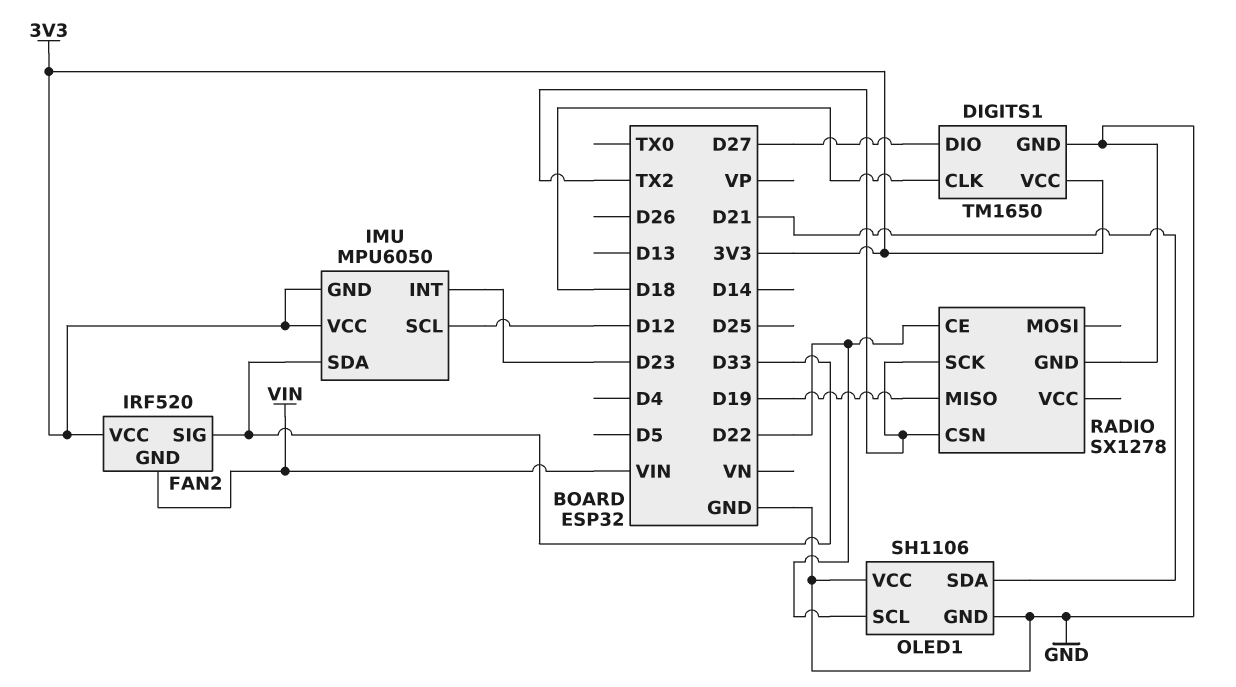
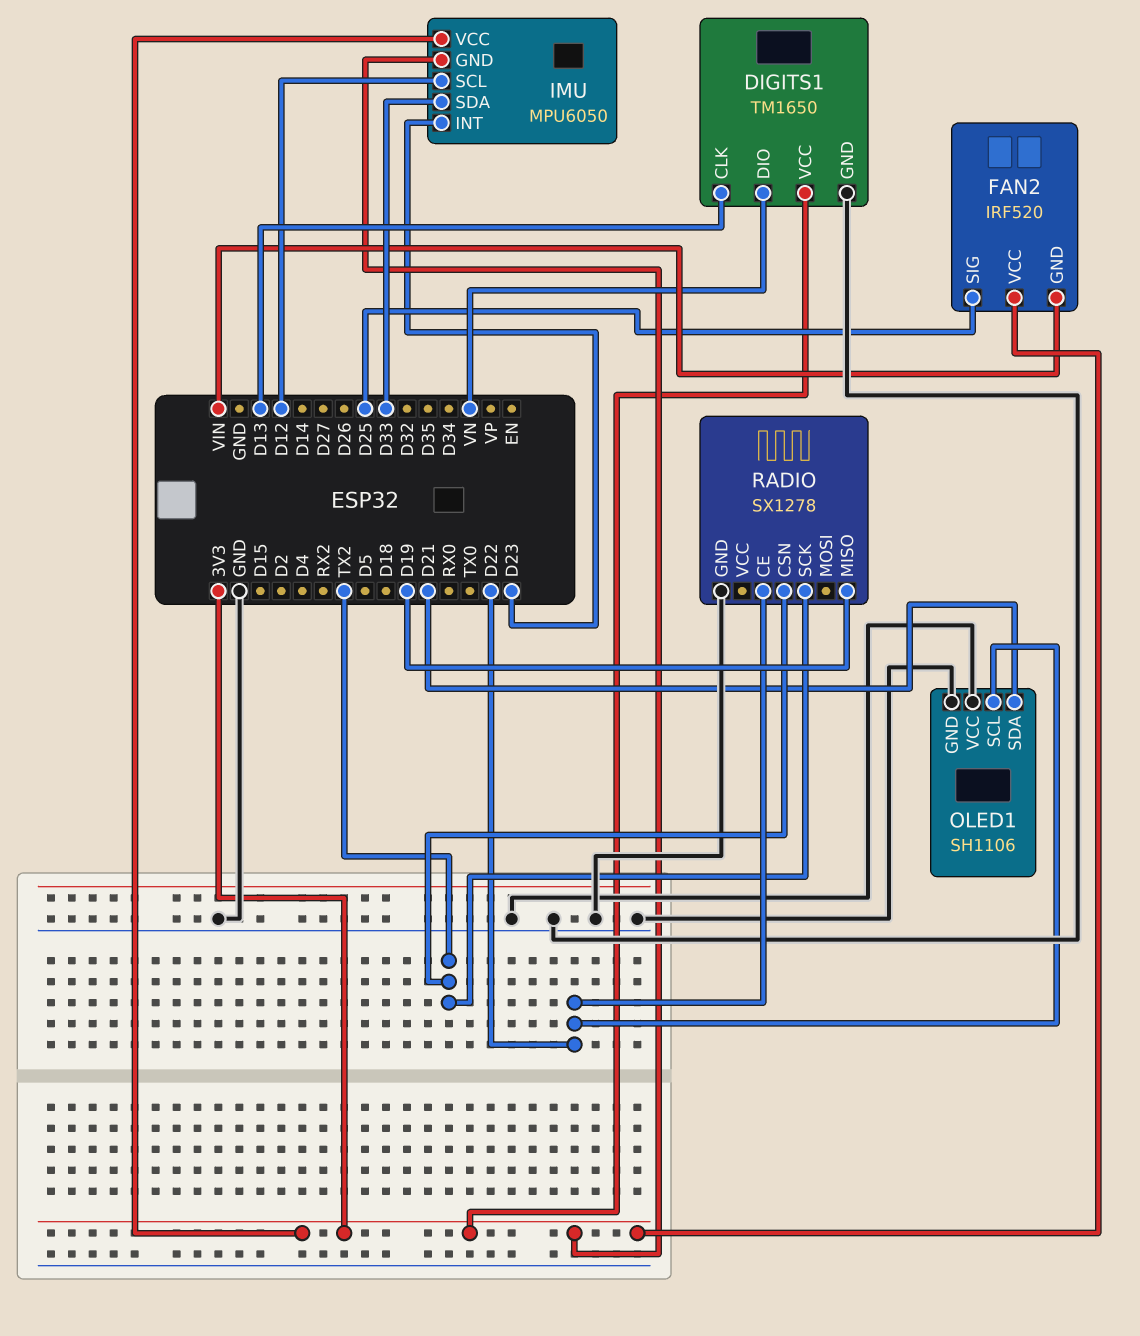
DIGITS1 pin CLK: D18 -> D13
DIGITS1 pin DIO: D27 -> VN
FAN2 pin SIG: D33 -> D25

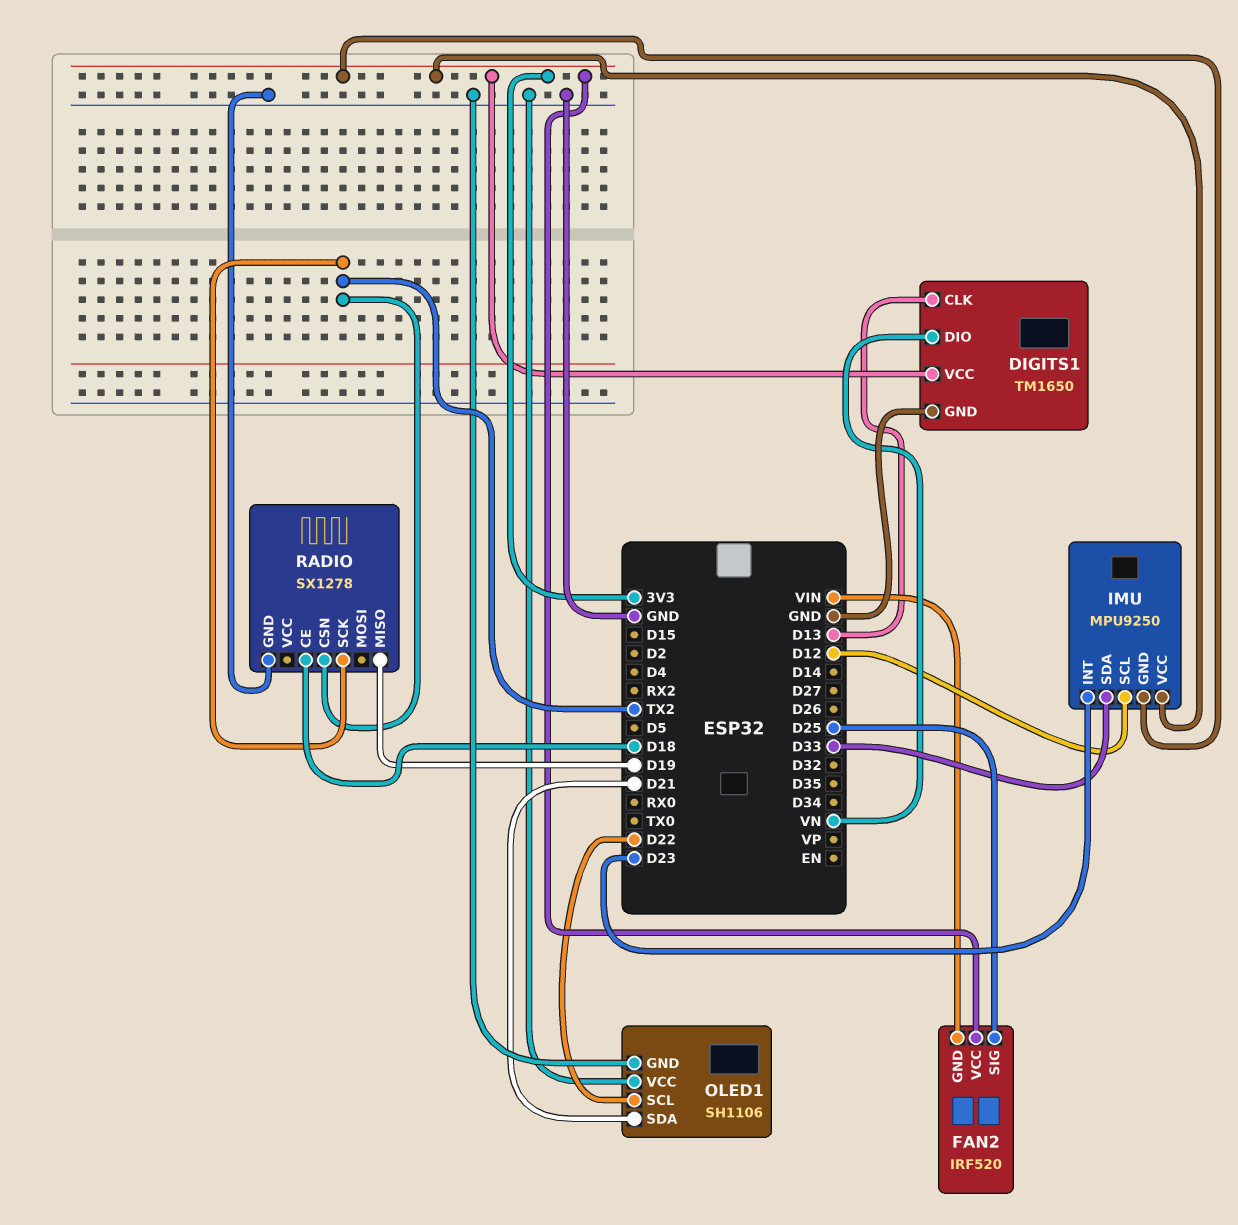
IMU: MPU6050 -> MPU9250
RADIO pin CE: D22 -> D18

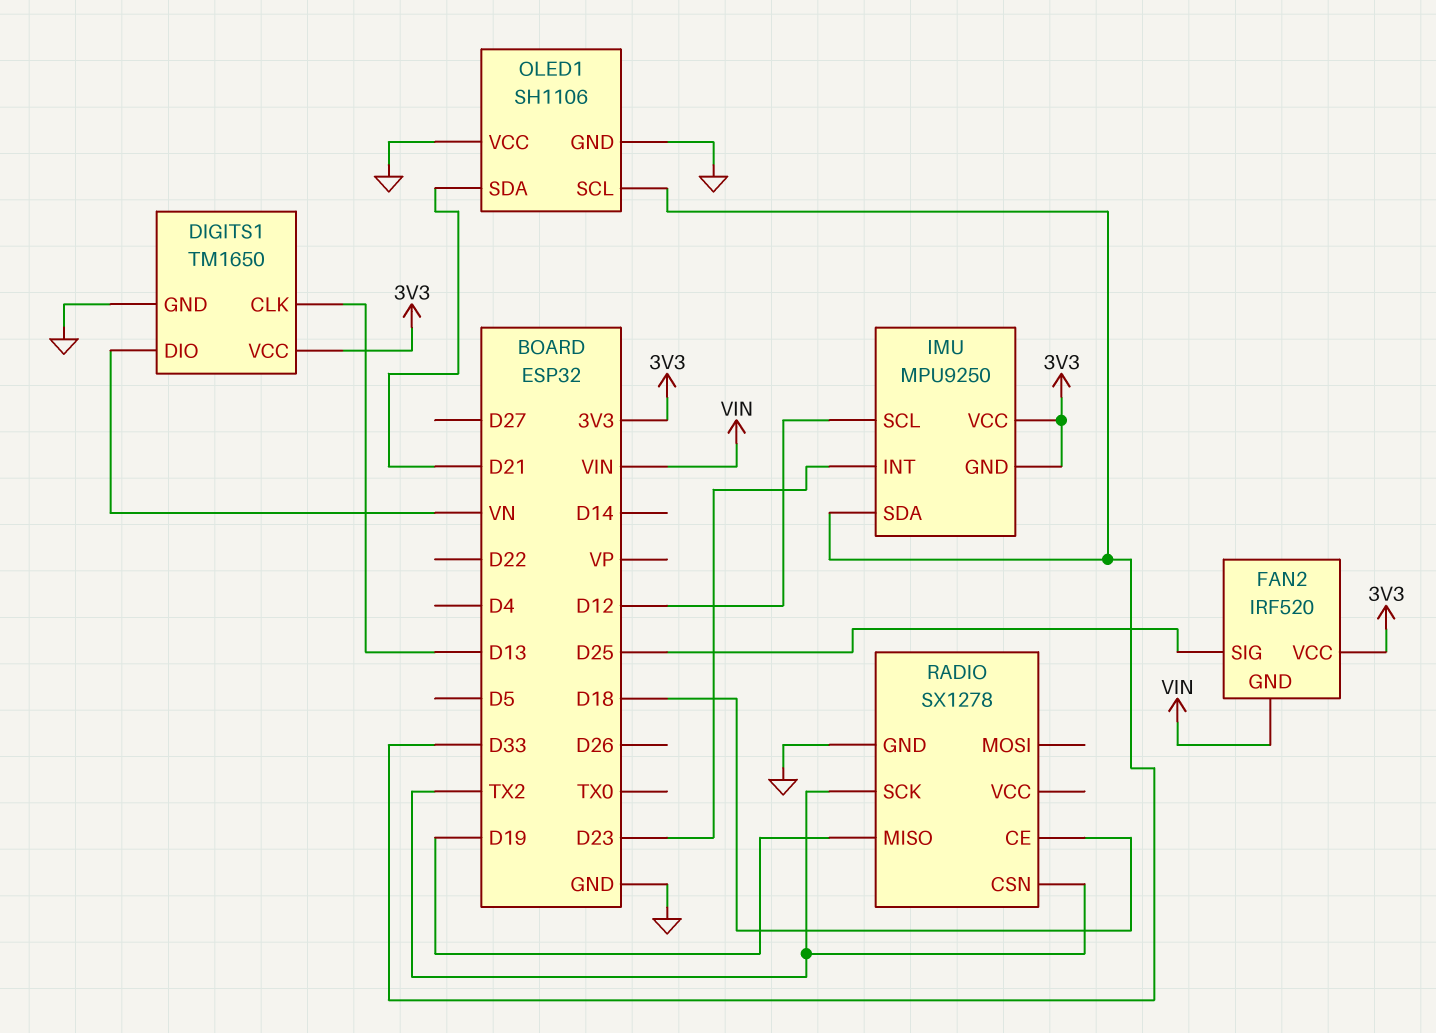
OLED1 pin SCL: D22 -> D33

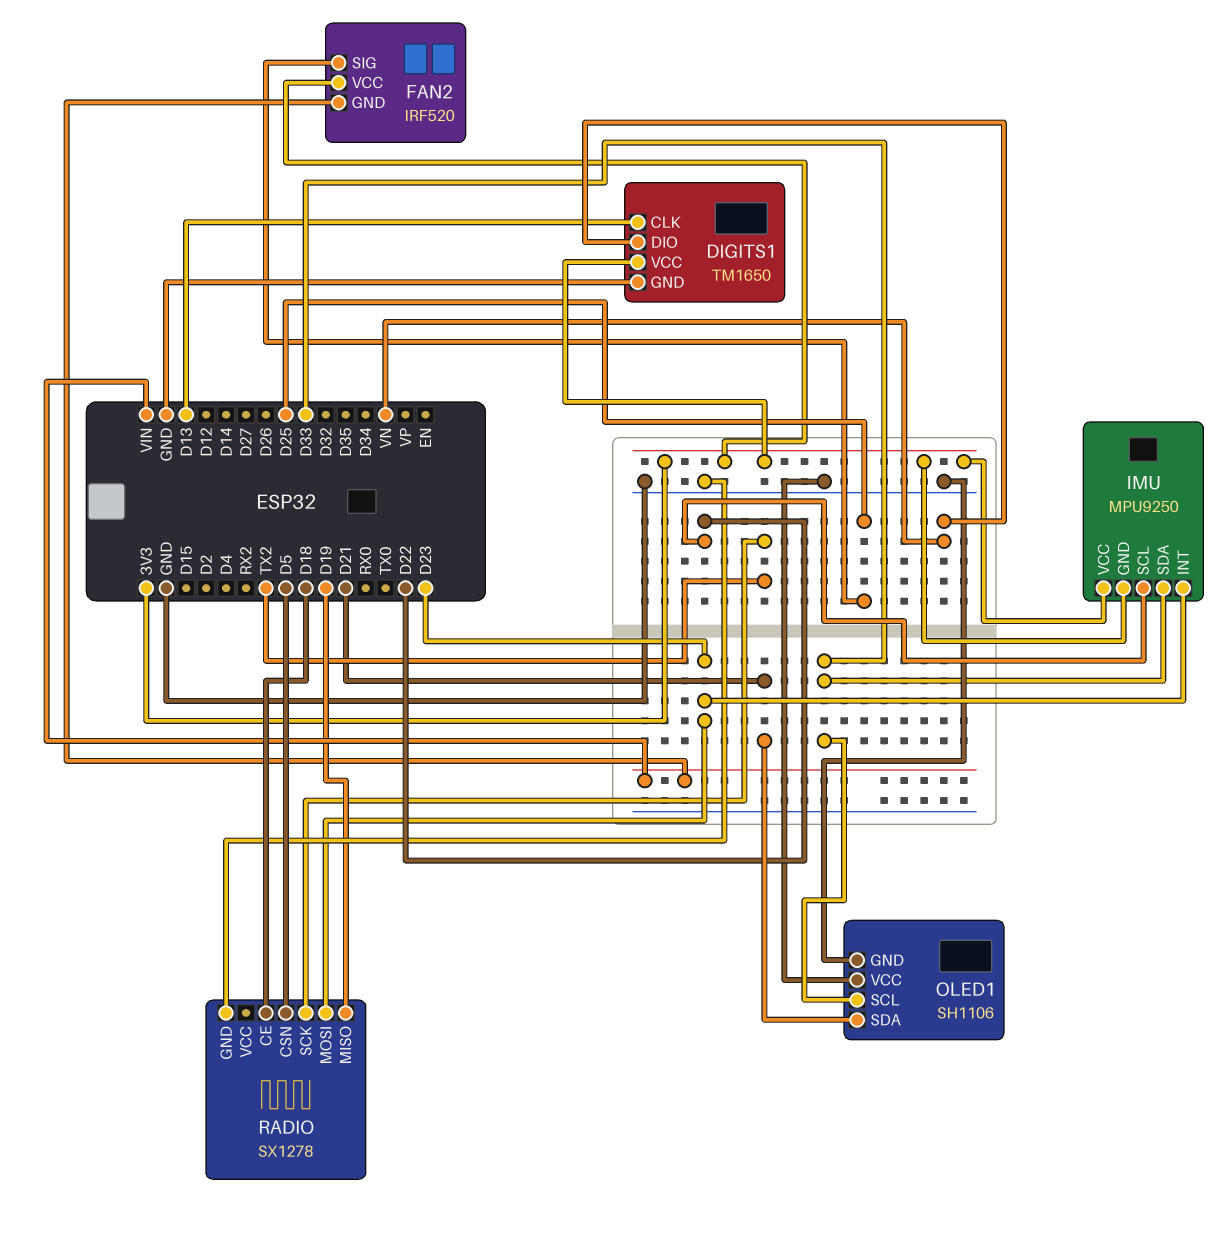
IMU pin SCL: D12 -> D22
RADIO pin CSN: TX2 -> D5
RADIO pin MOSI: none -> D23

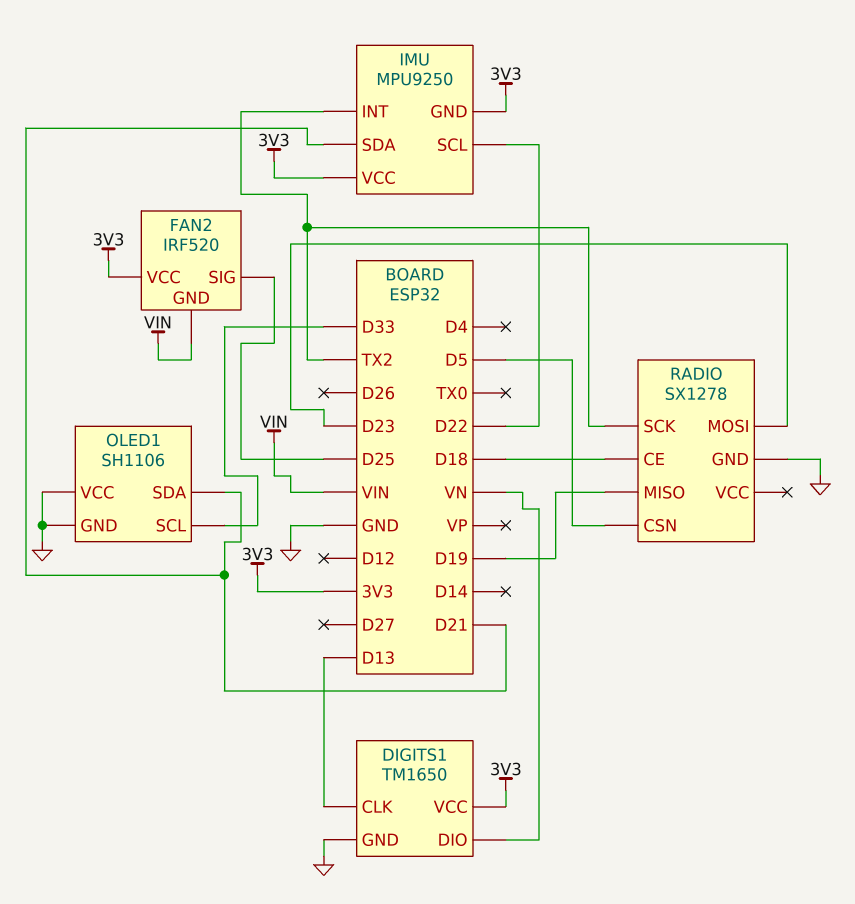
IMU pin INT: D23 -> TX2
IMU pin SDA: D33 -> D21

